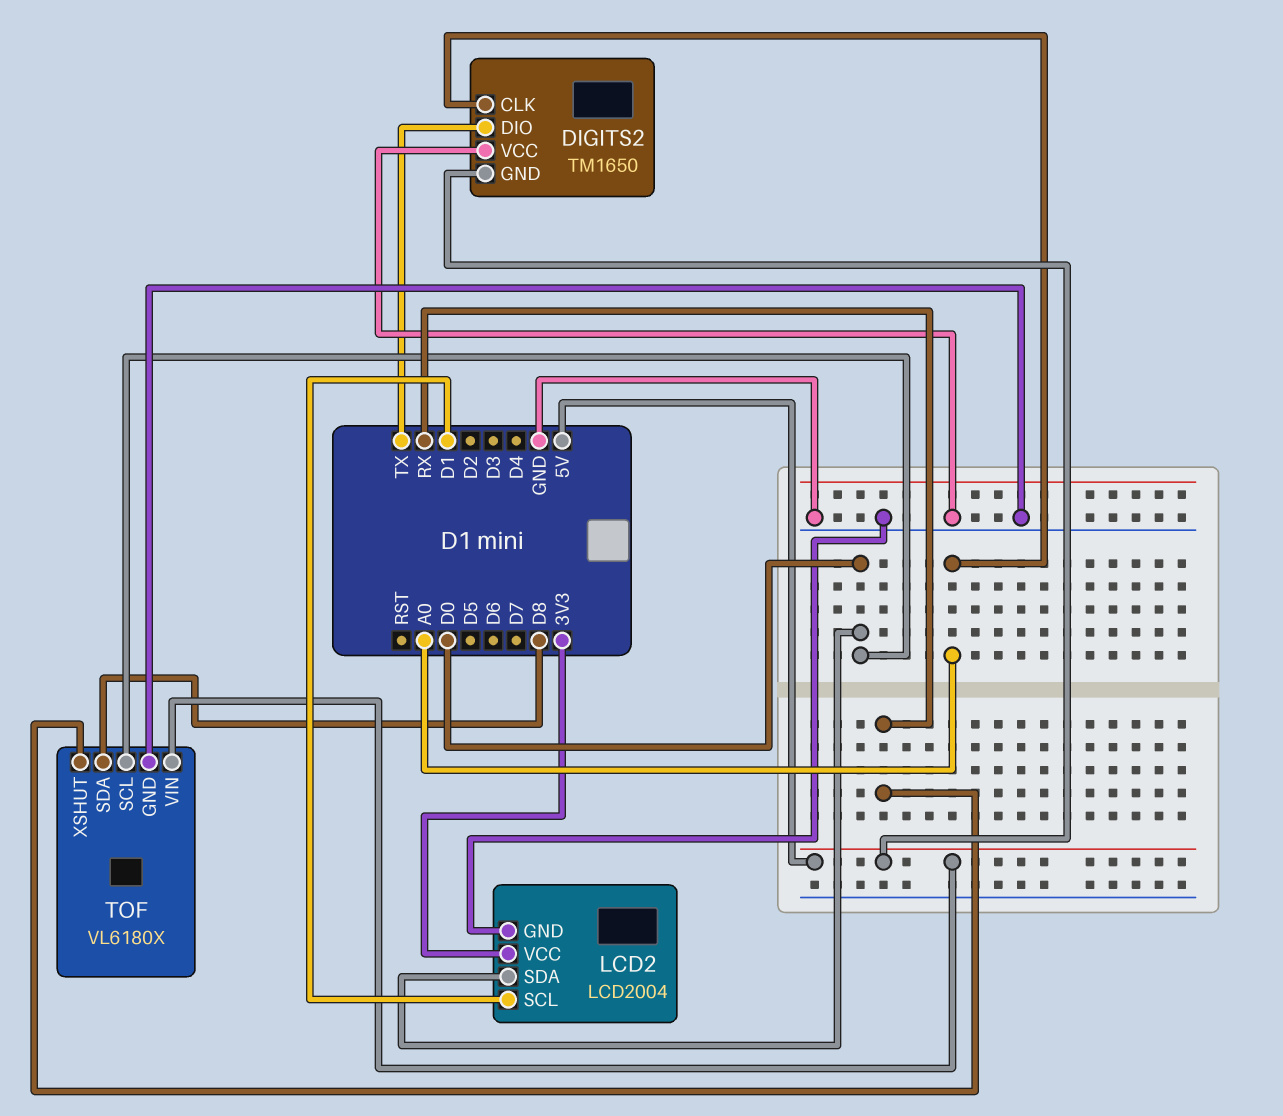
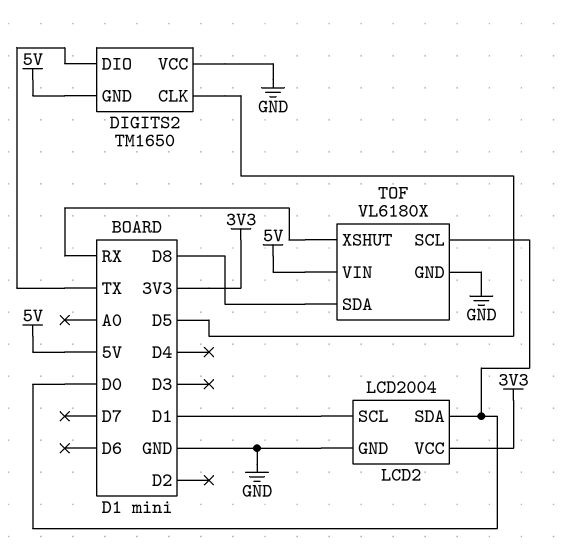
DIGITS2 pin CLK: A0 -> D5

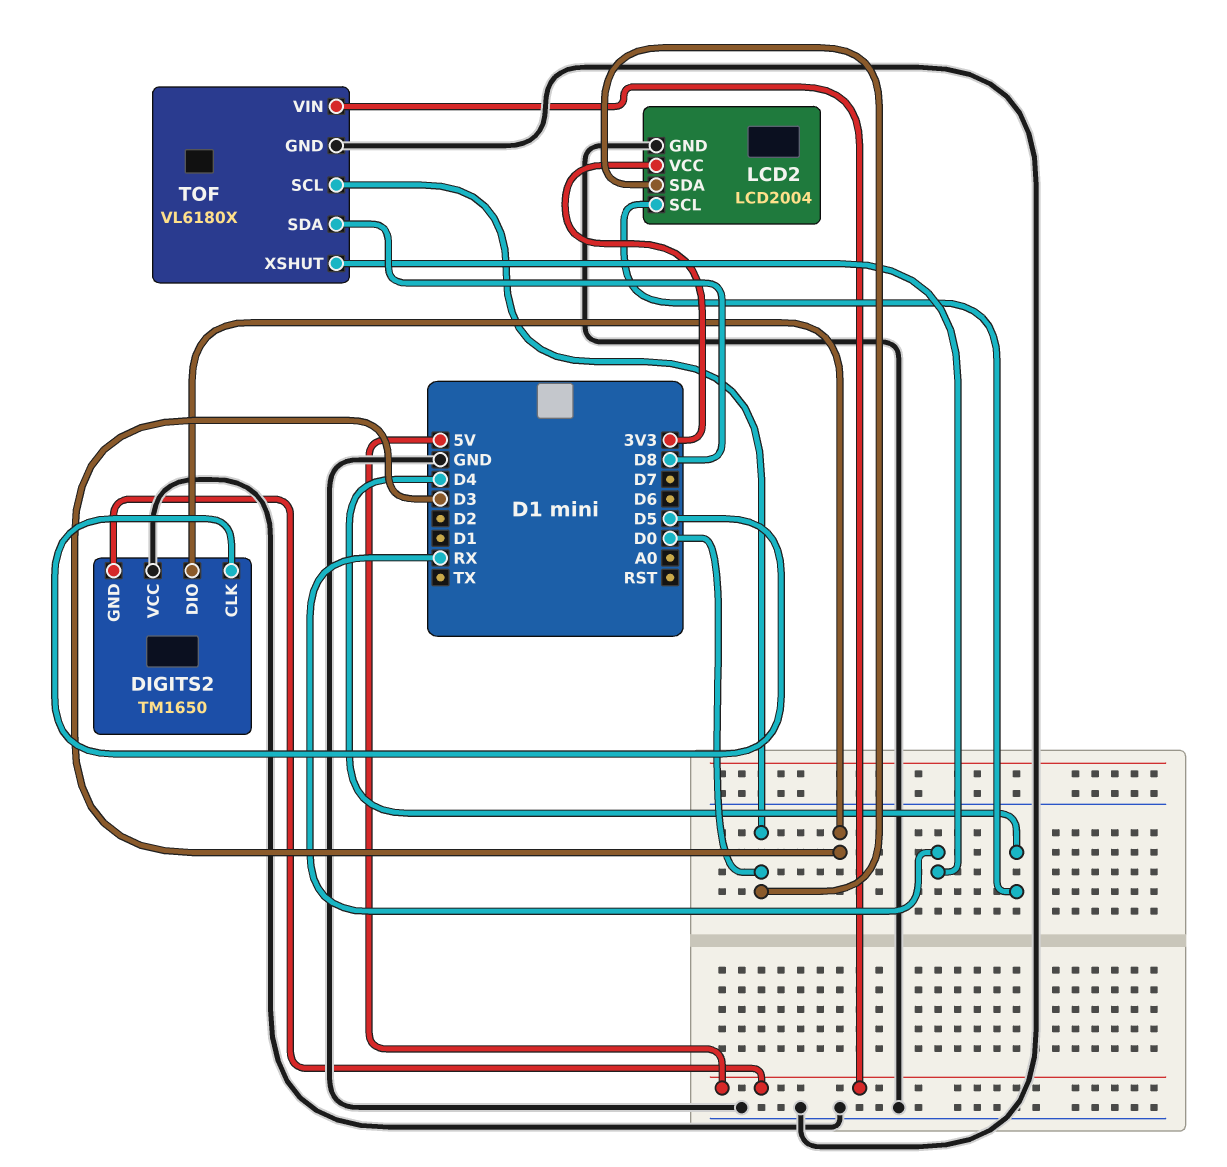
DIGITS2 pin DIO: TX -> D3
LCD2 pin SCL: D1 -> D4

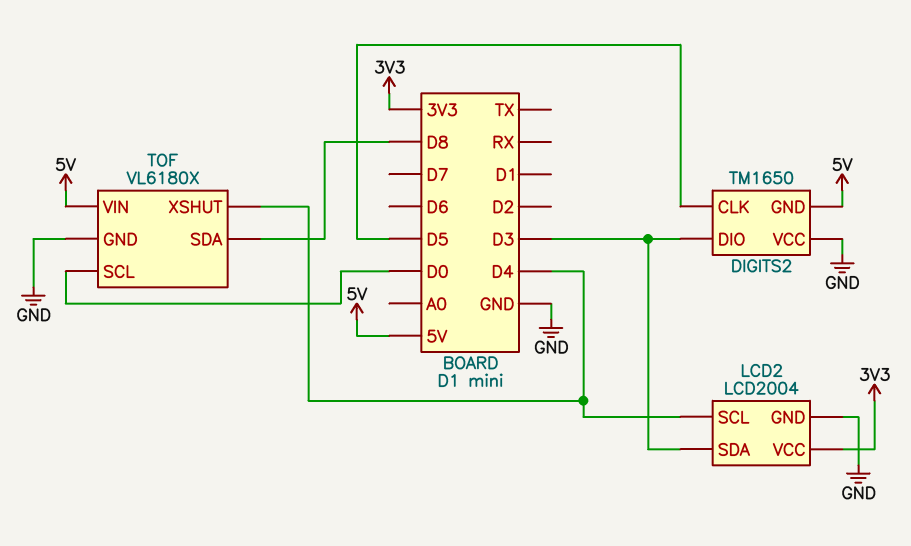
LCD2 pin SDA: D0 -> D3
TOF pin XSHUT: RX -> D4

